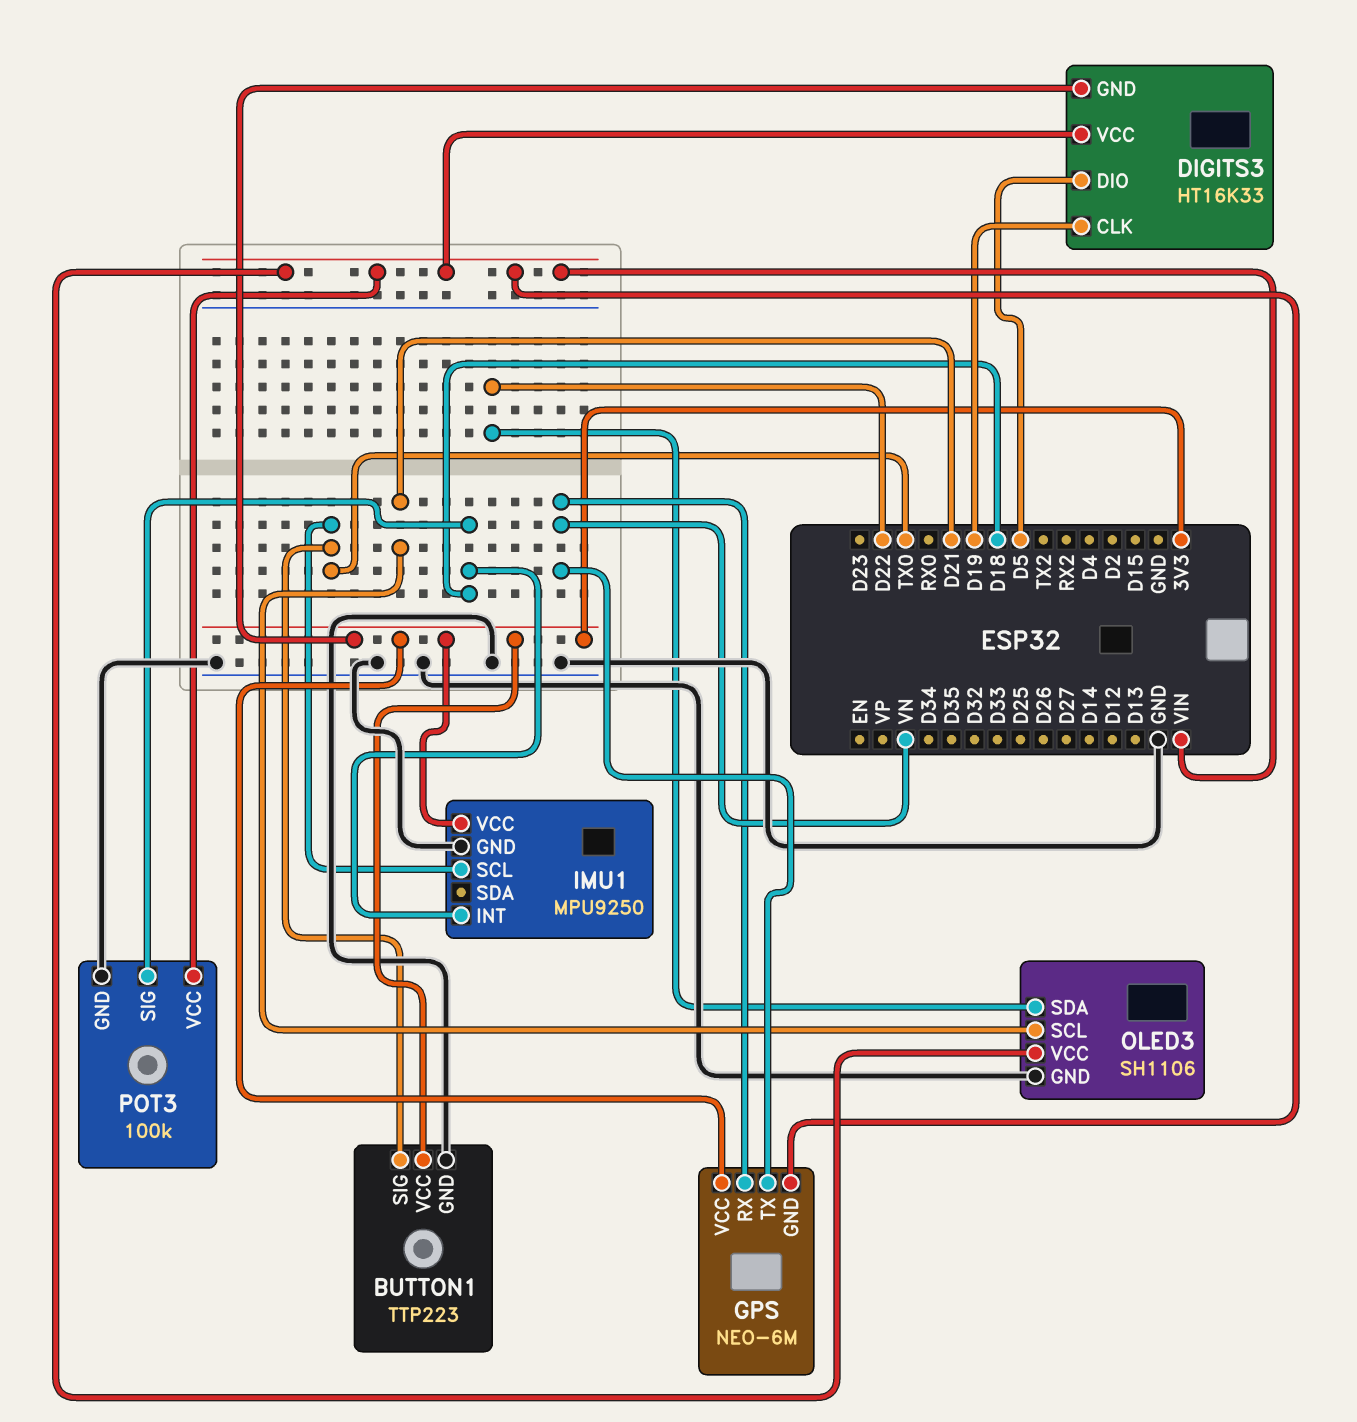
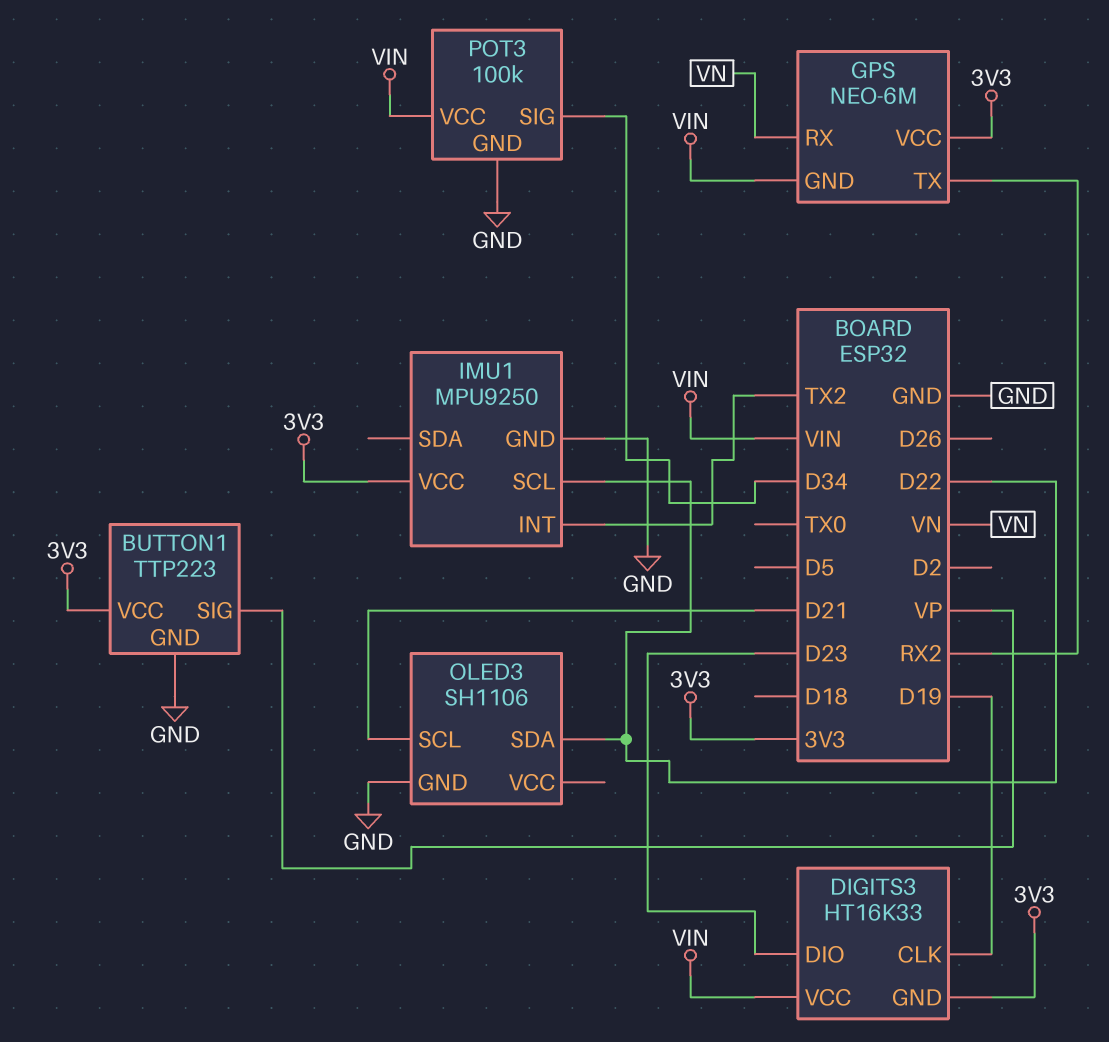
BUTTON1 pin SIG: TX0 -> VP
DIGITS3 pin DIO: D5 -> D23
GPS pin TX: VN -> RX2
IMU1 pin INT: D18 -> TX2
IMU1 pin SCL: TX0 -> D22
OLED3 pin VCC: VIN -> none
POT3 pin SIG: D18 -> D34

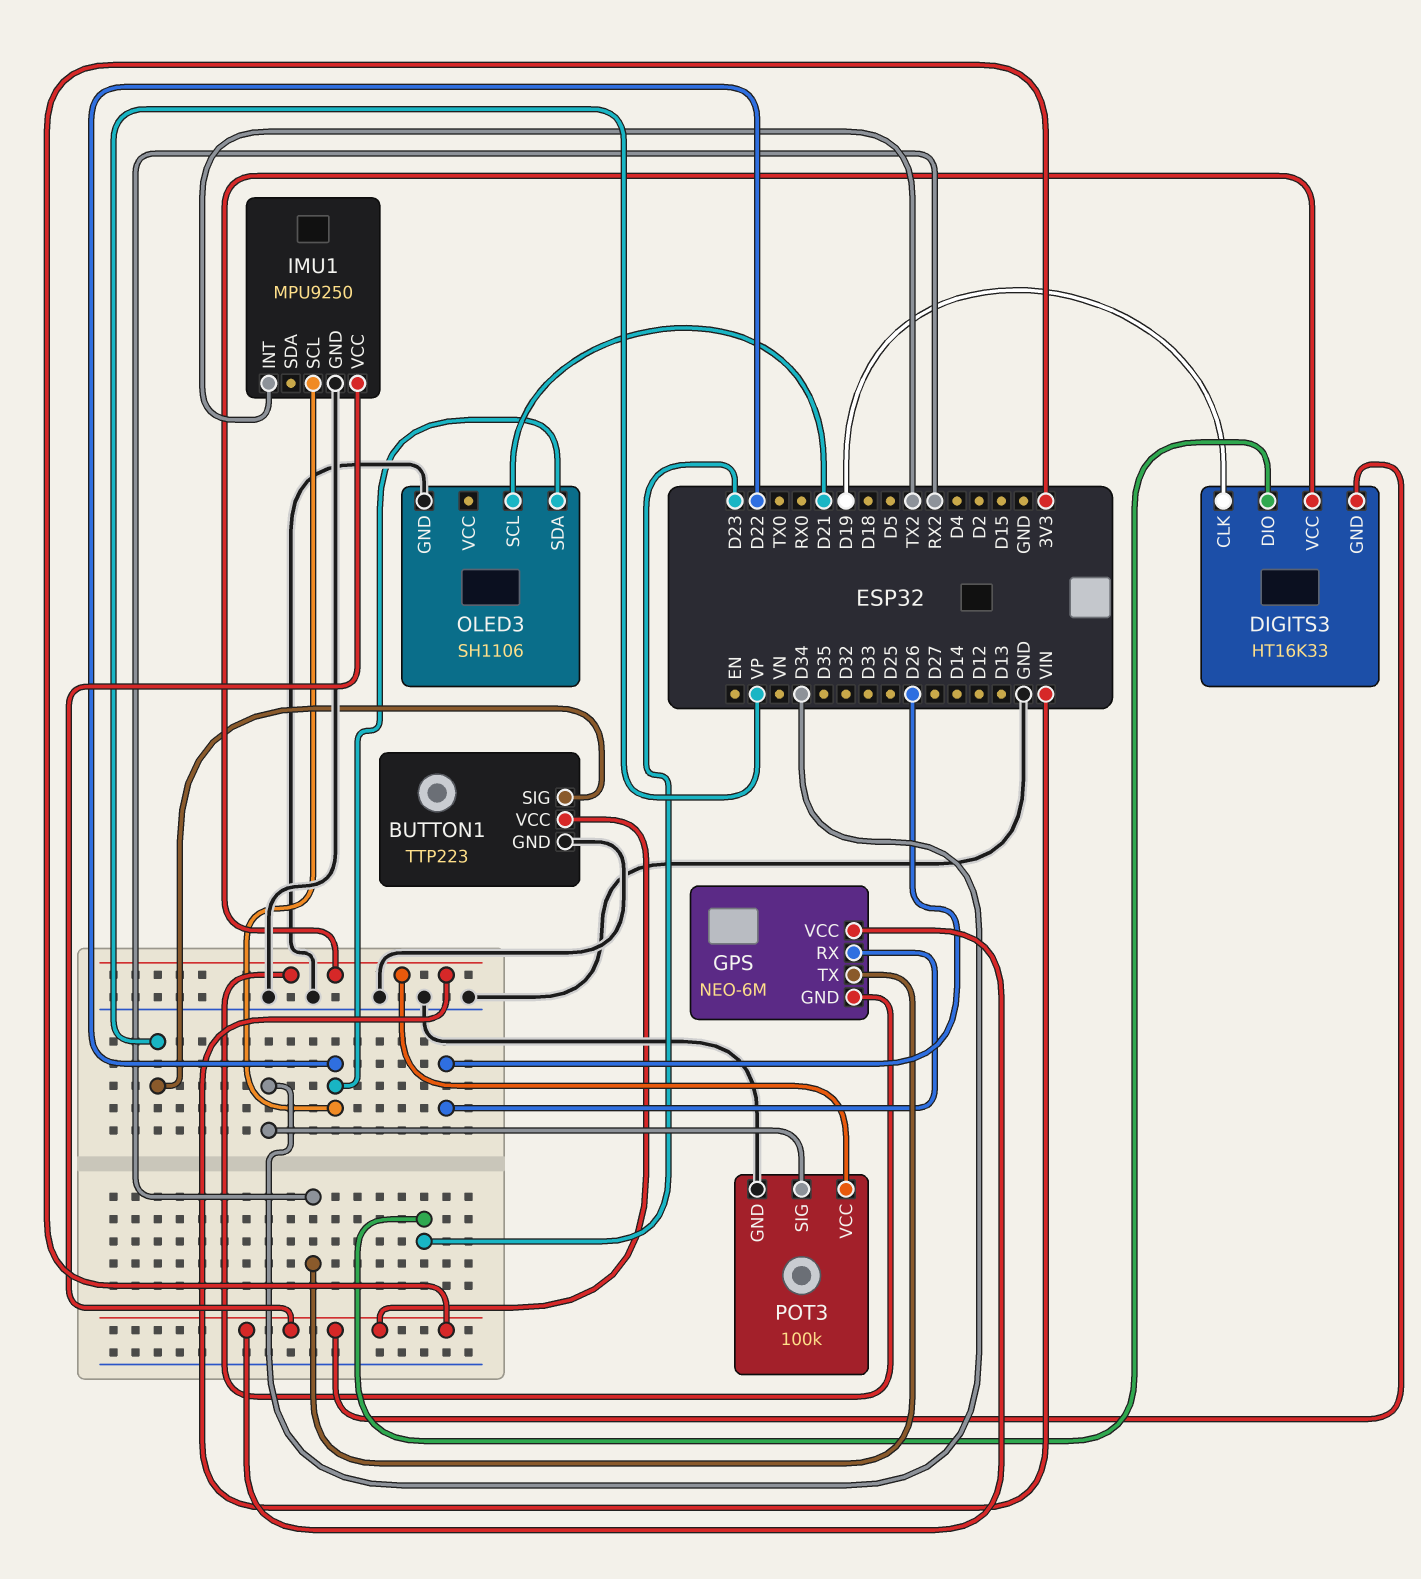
GPS pin RX: VN -> D26

